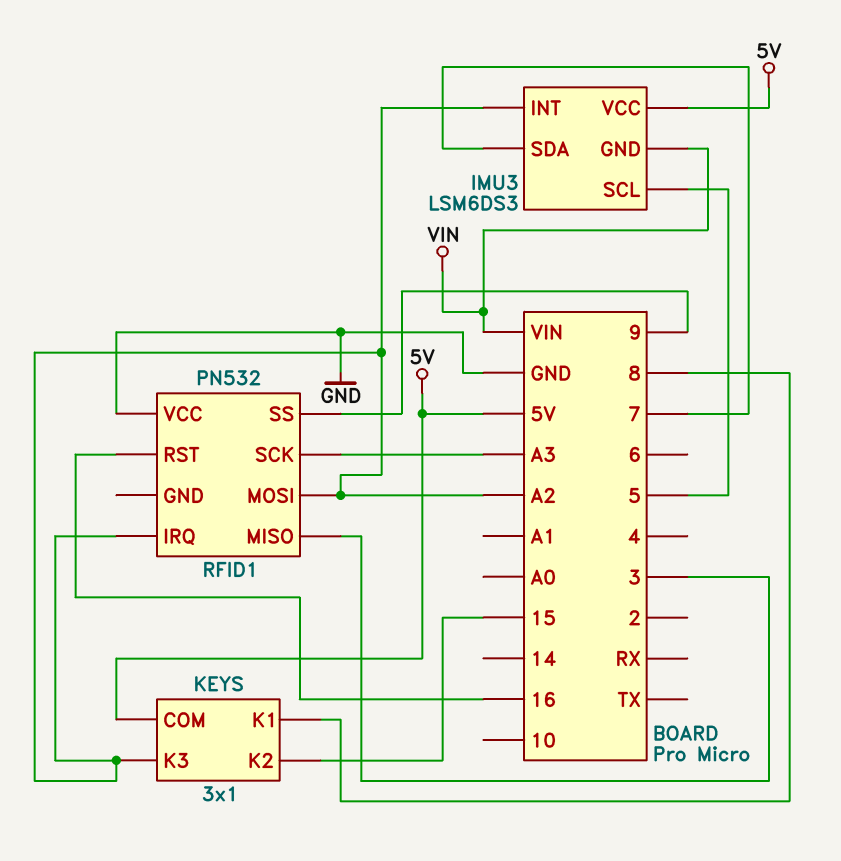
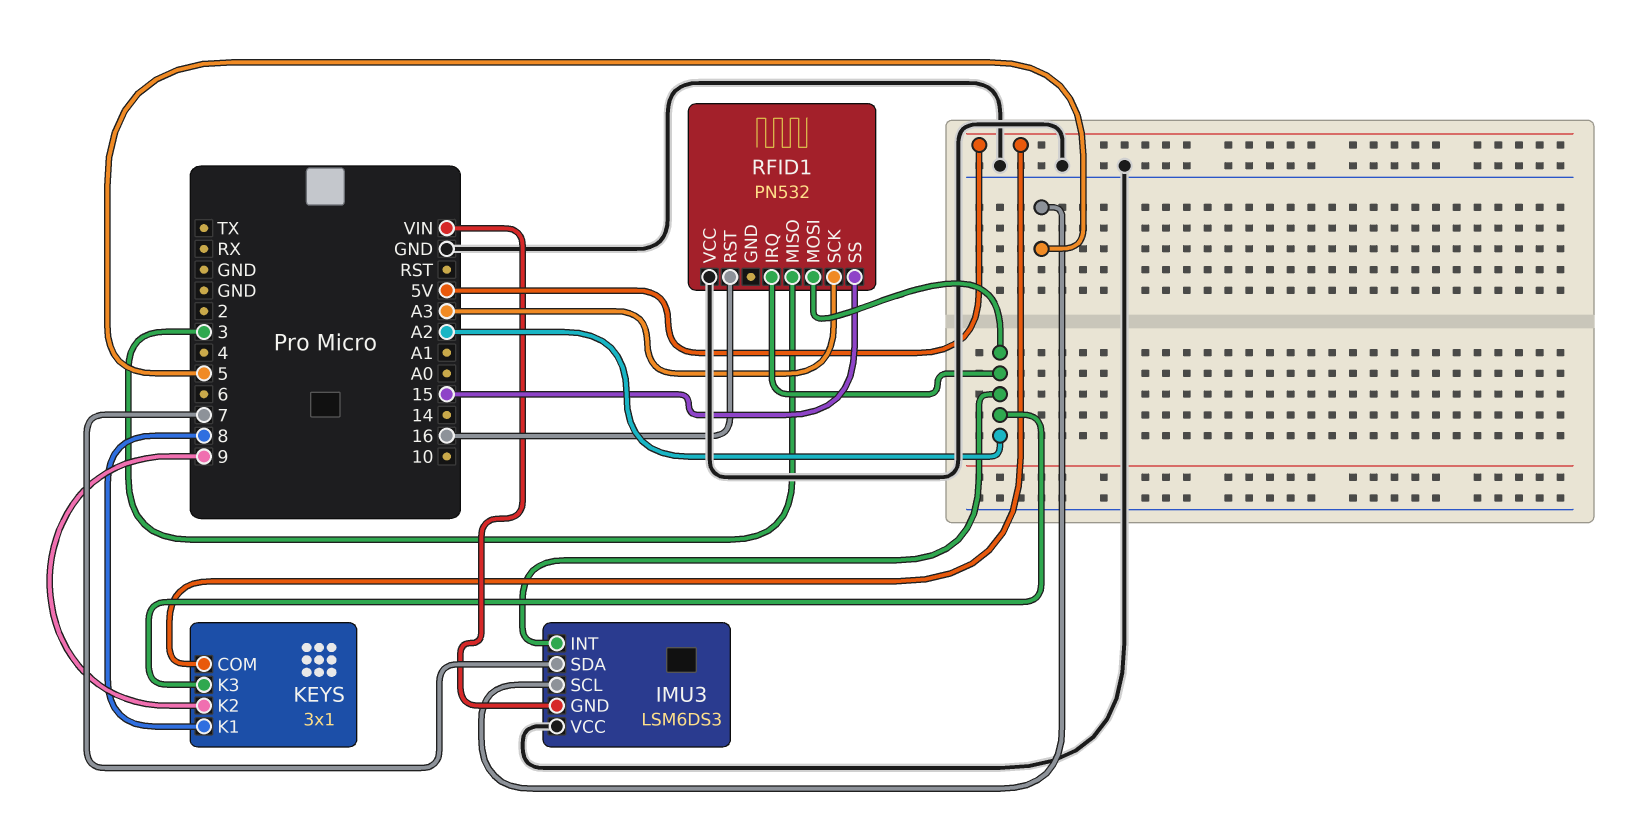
IMU3 pin VCC: 5V -> GND
KEYS pin K2: 15 -> 9
RFID1 pin SS: 9 -> 15

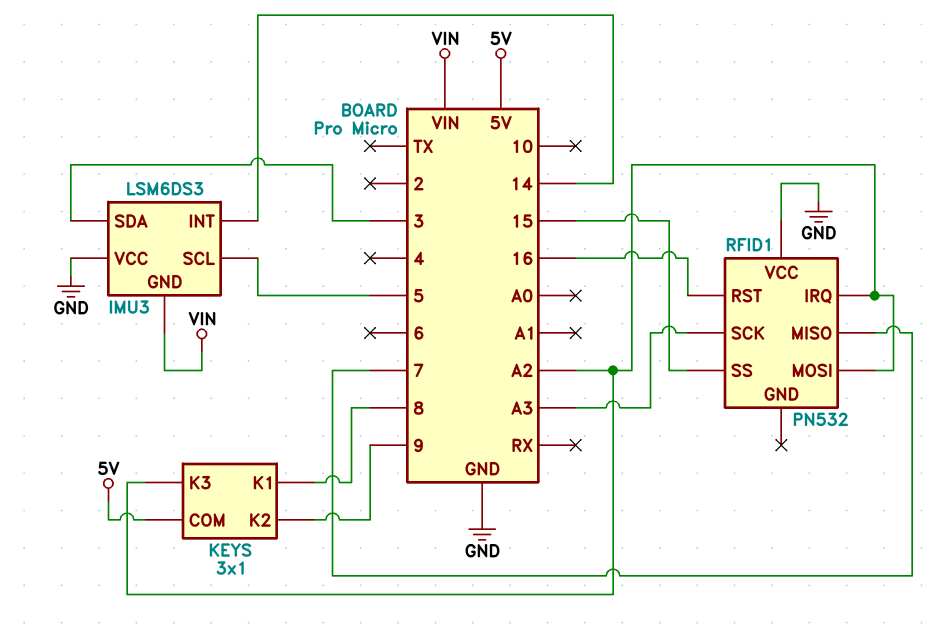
IMU3 pin INT: A2 -> 14
IMU3 pin SDA: 7 -> 3
RFID1 pin MISO: 3 -> 7

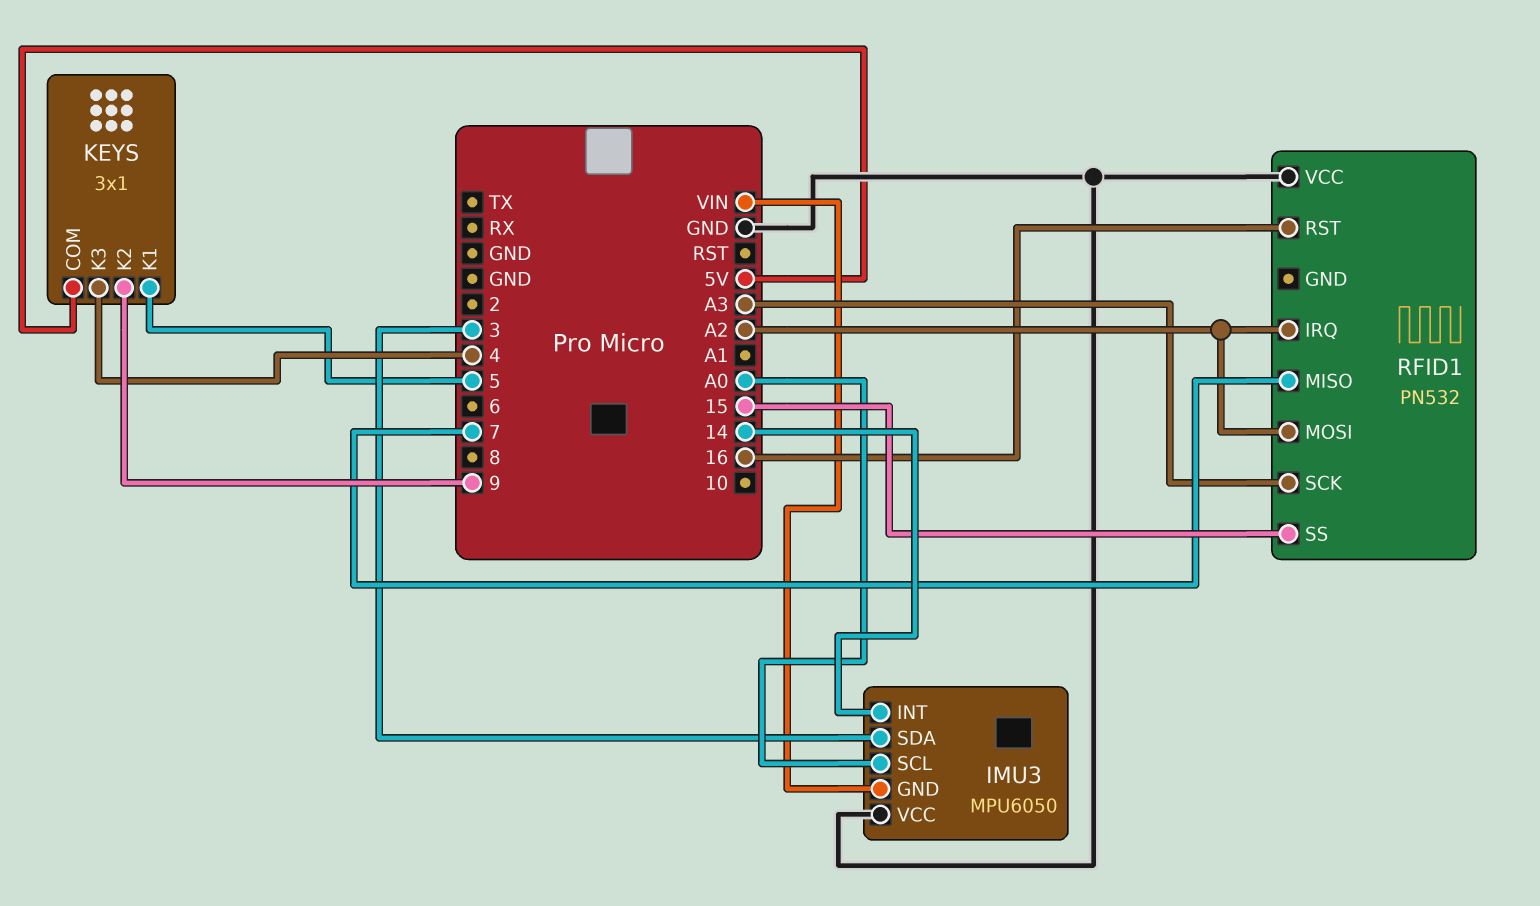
IMU3: LSM6DS3 -> MPU6050
IMU3 pin SCL: 5 -> A0
KEYS pin K1: 8 -> 5
KEYS pin K3: A2 -> 4

